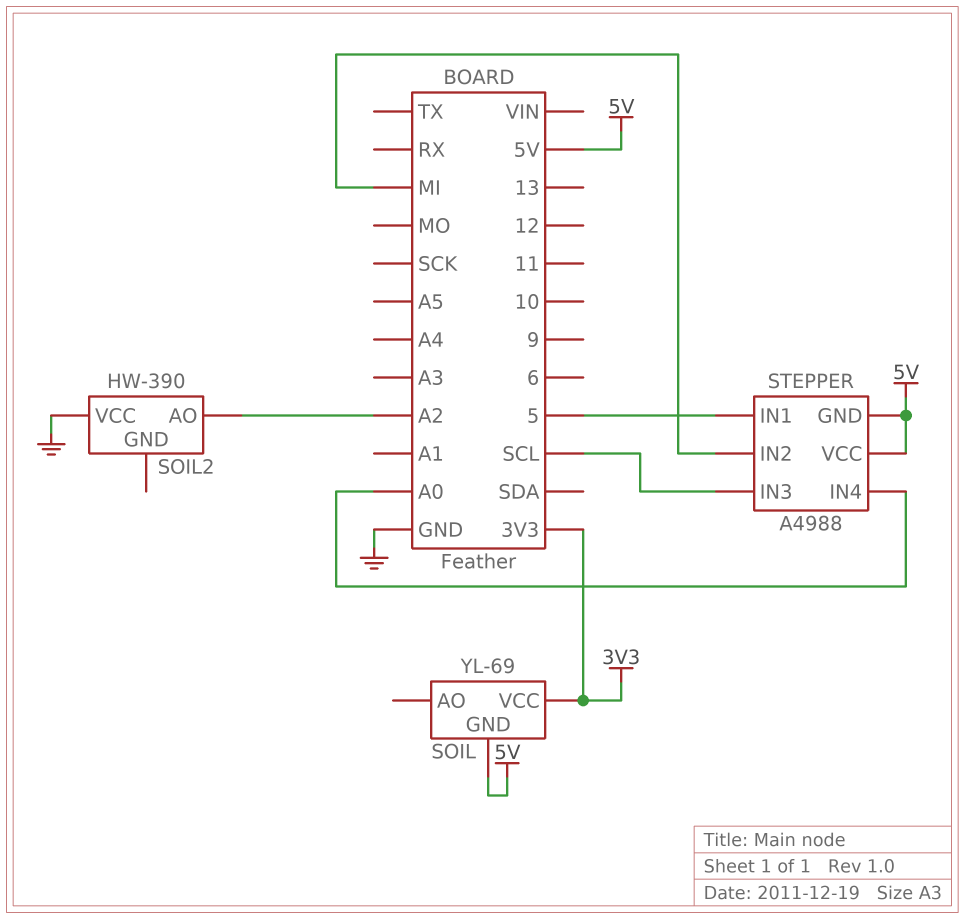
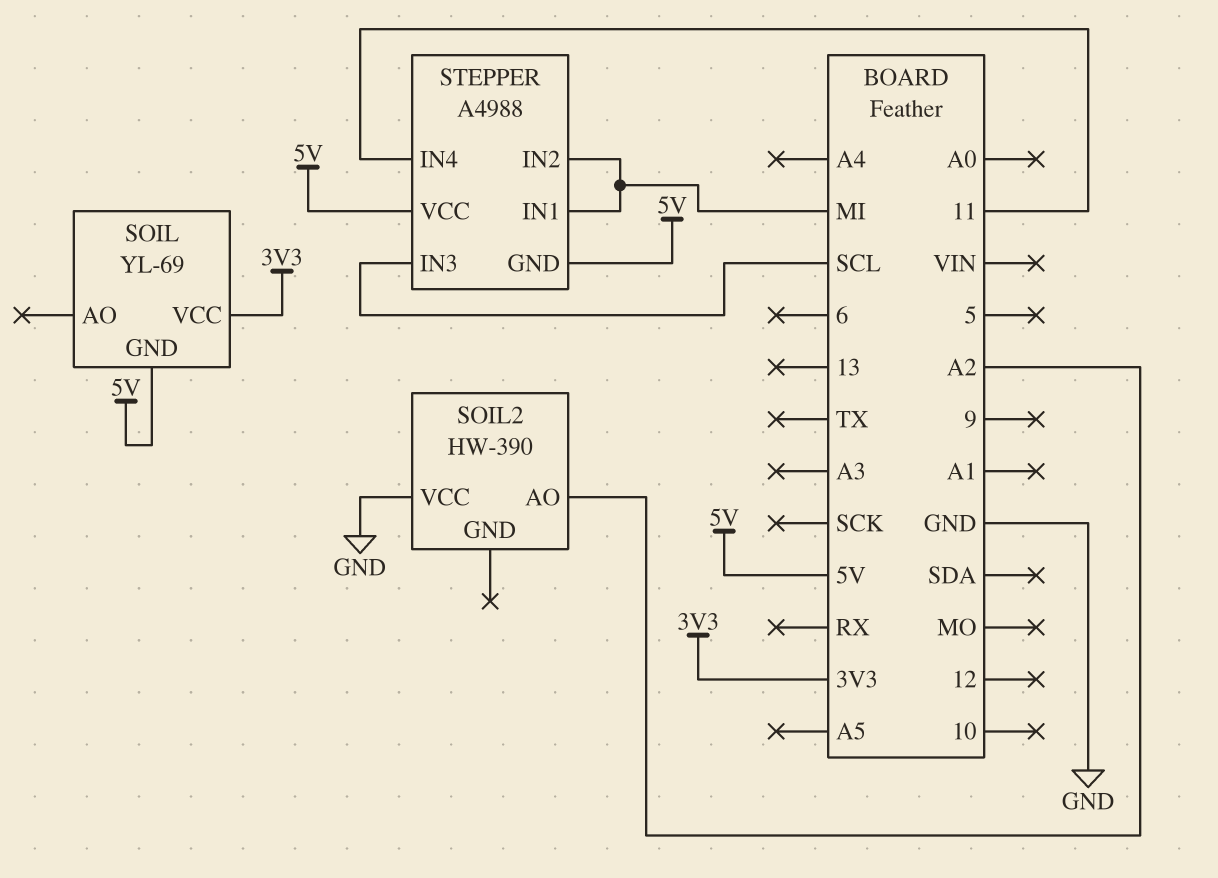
STEPPER pin IN1: 5 -> MI
STEPPER pin IN4: A0 -> 11

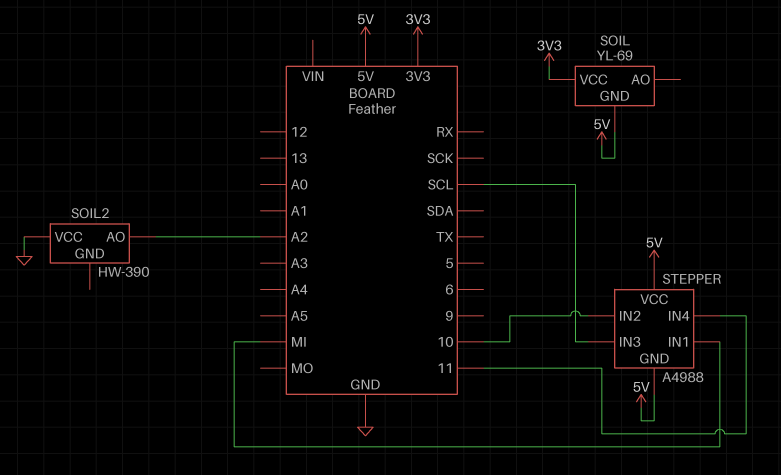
STEPPER pin IN2: MI -> 10

